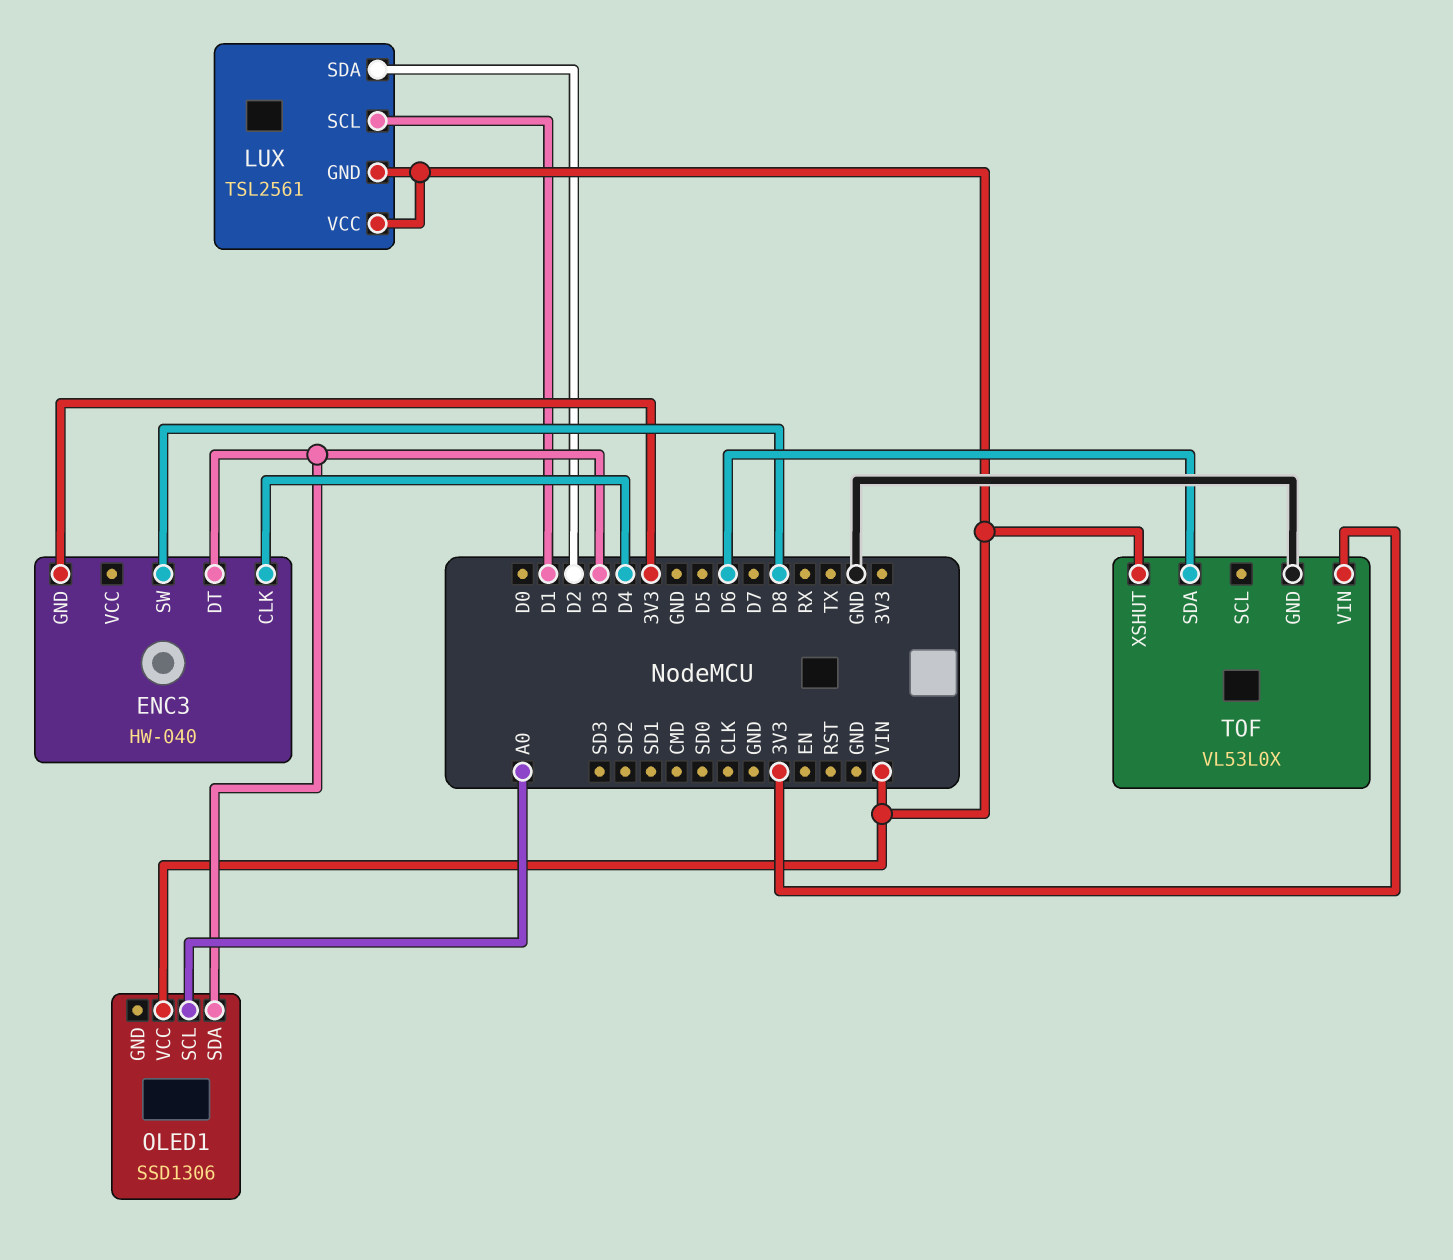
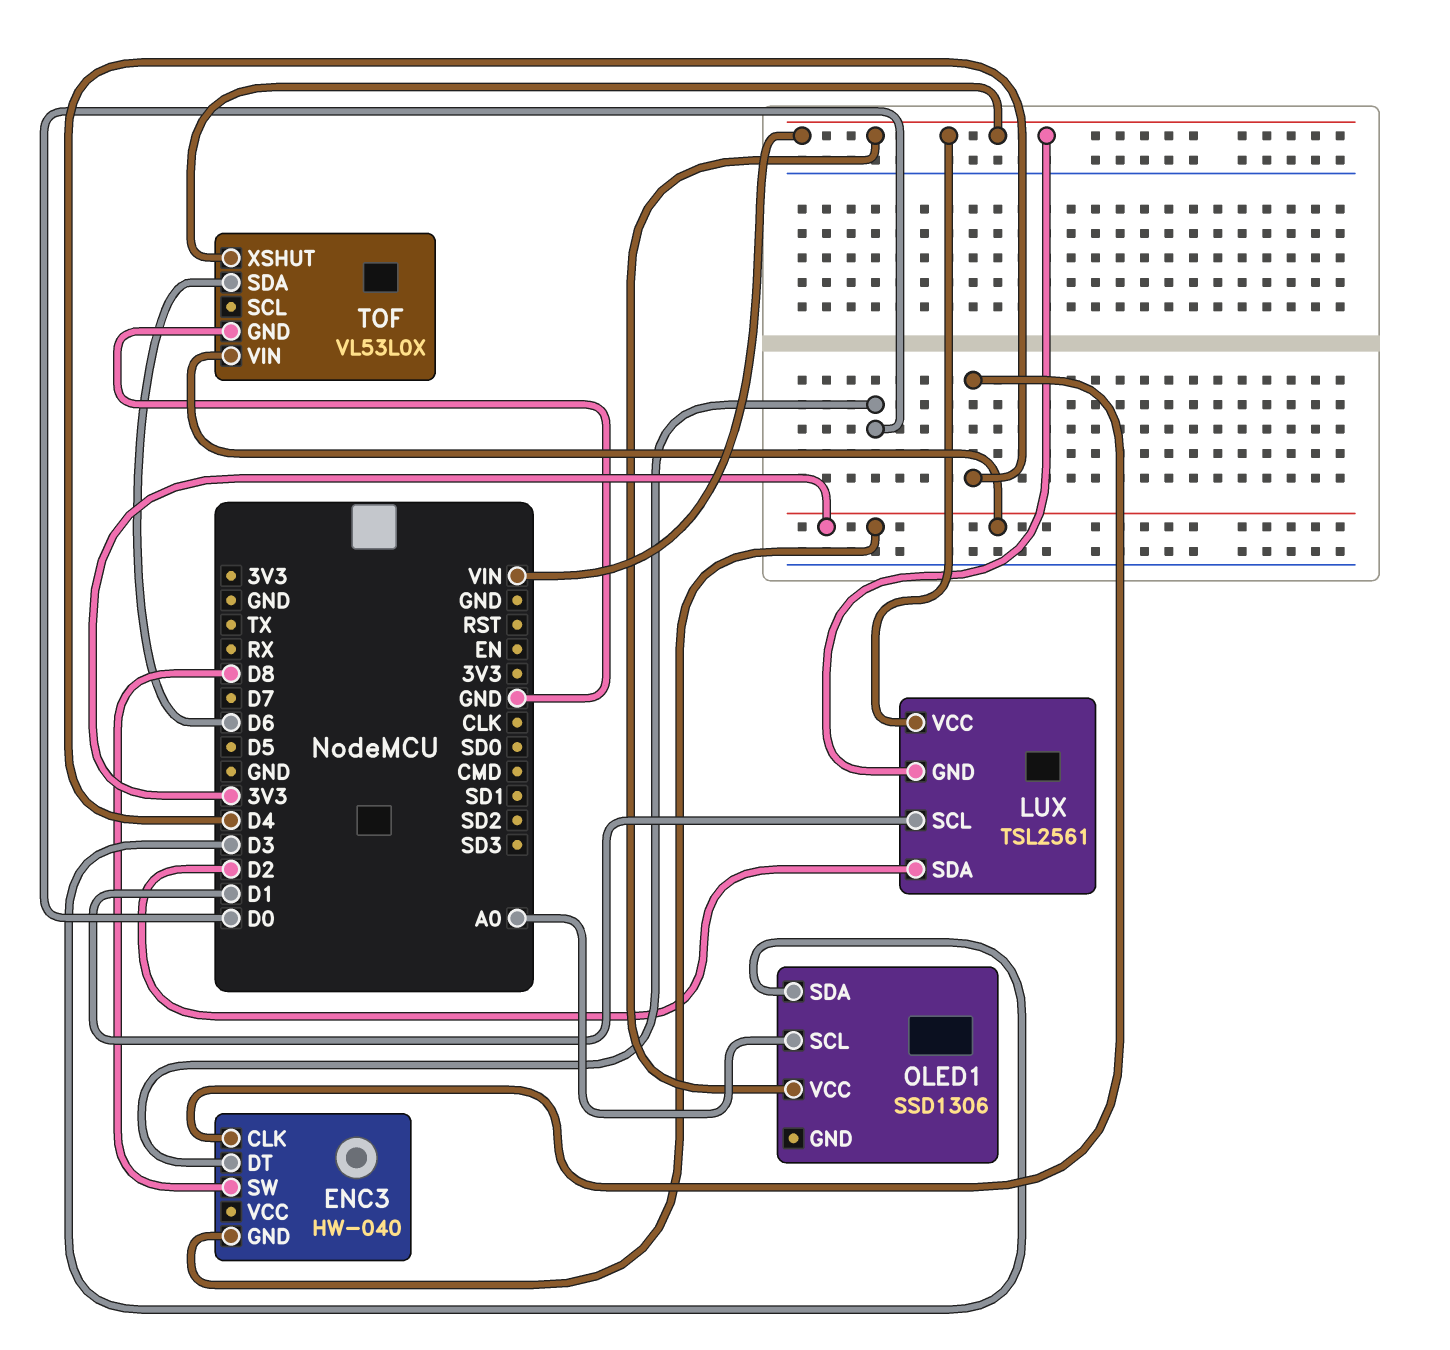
ENC3 pin DT: D3 -> D0

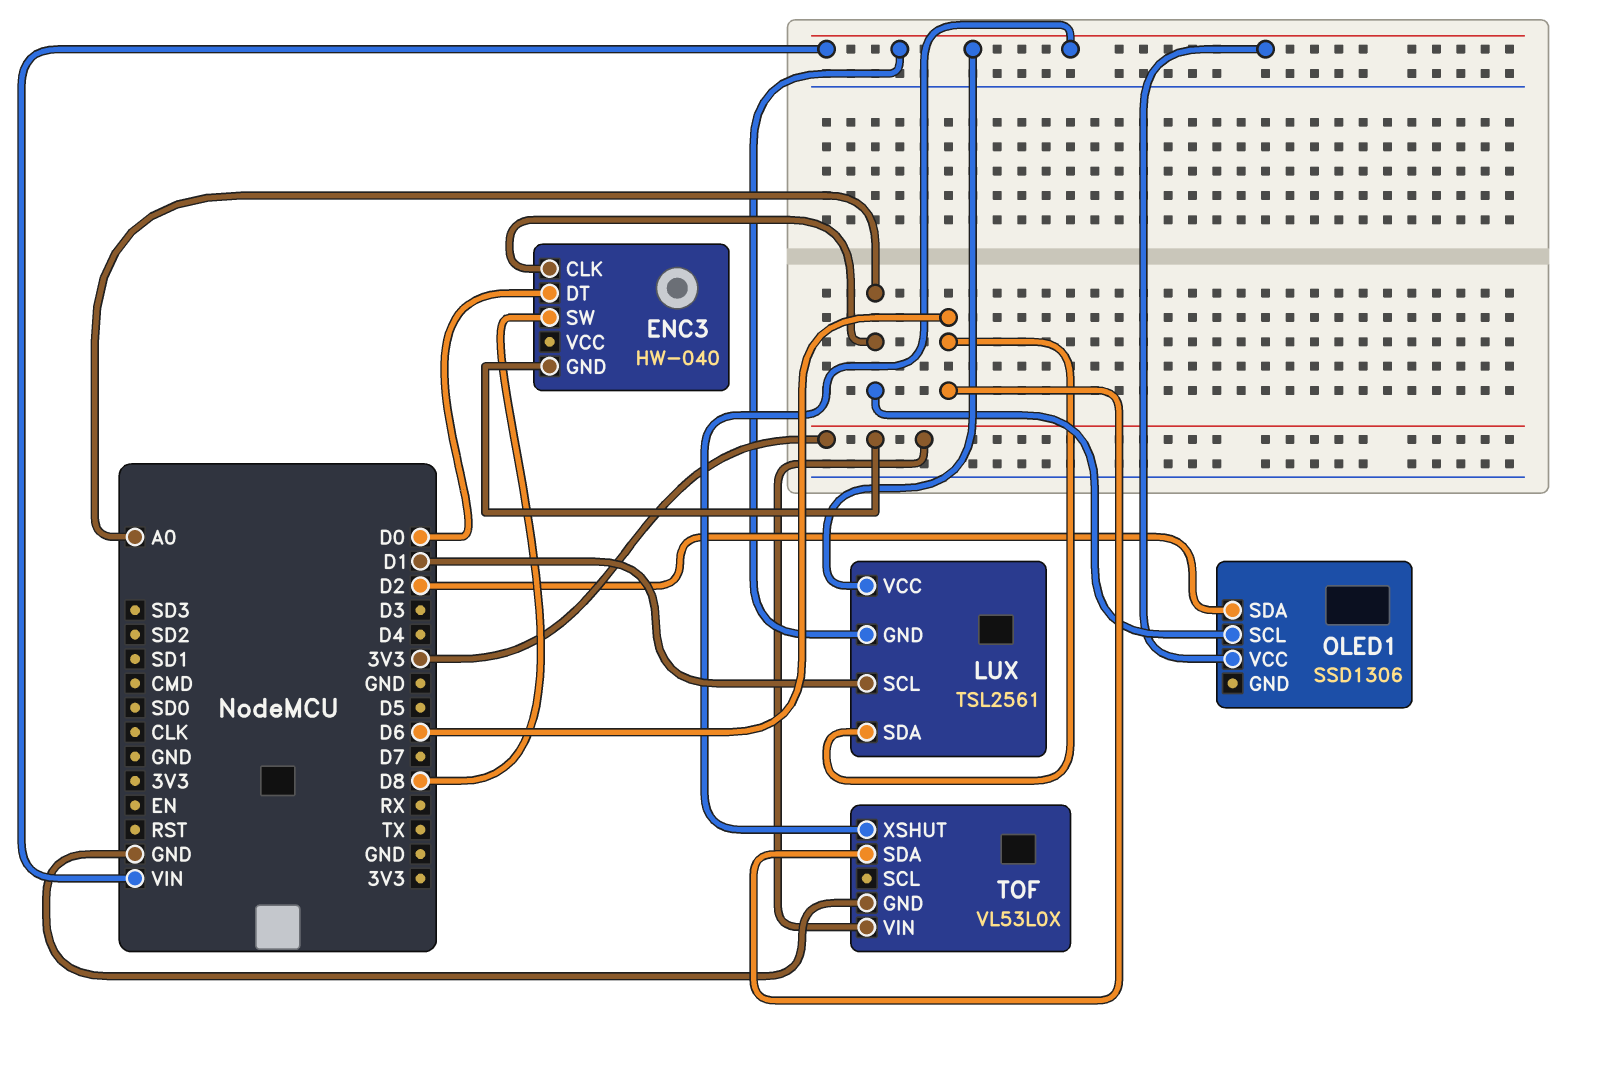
ENC3 pin CLK: D4 -> A0
LUX pin SDA: D2 -> D6
OLED1 pin SDA: D3 -> D2

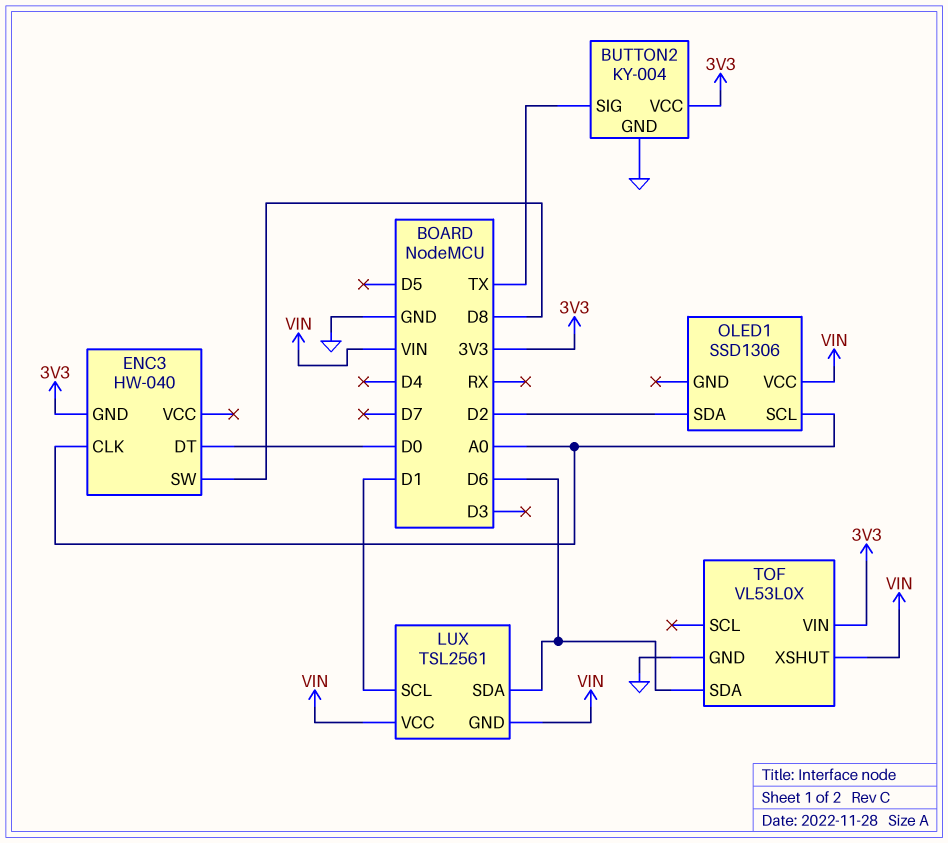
BUTTON2: none -> KY-004
BUTTON2 pin GND: none -> GND
BUTTON2 pin SIG: none -> TX
BUTTON2 pin VCC: none -> 3V3

